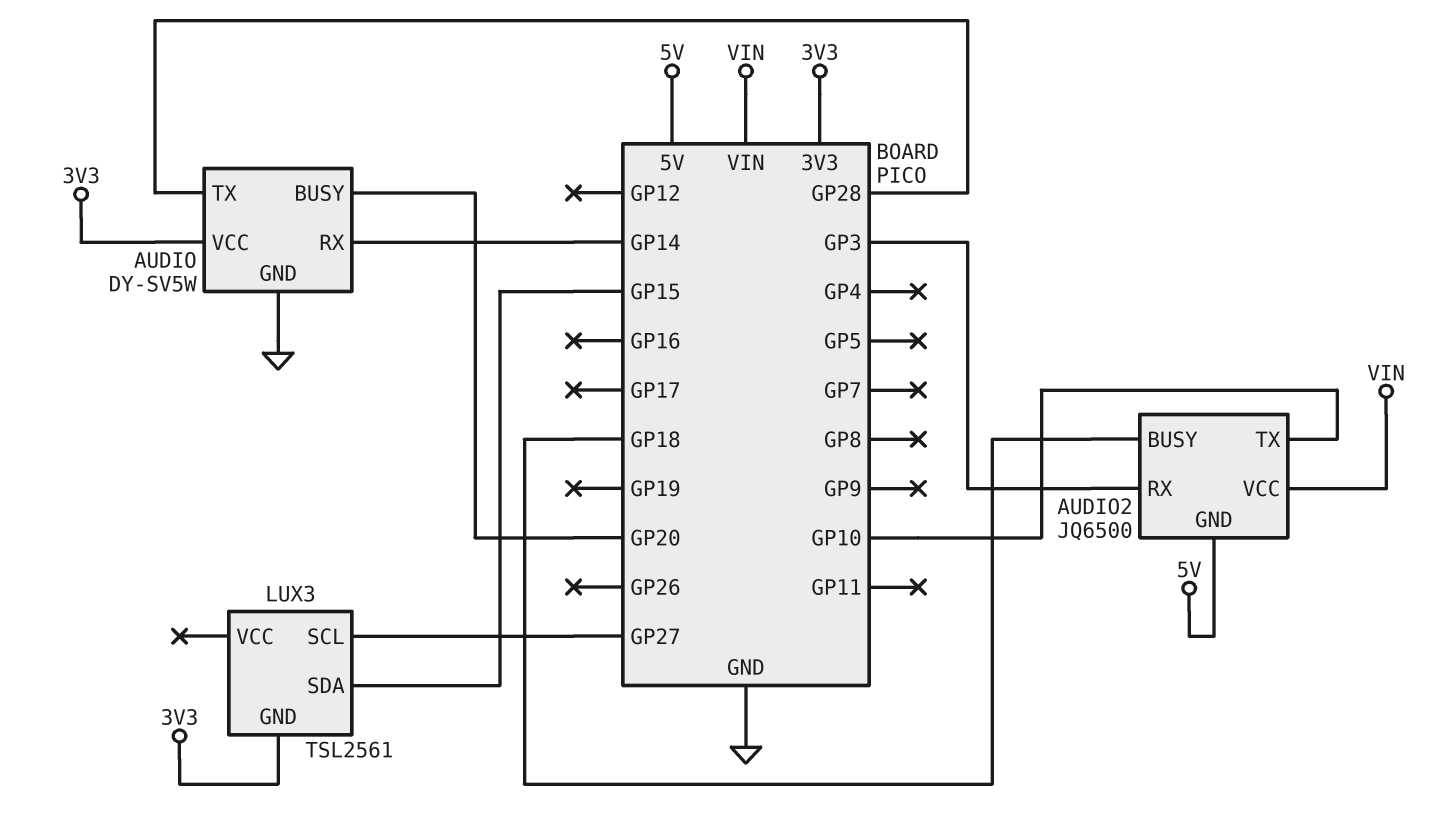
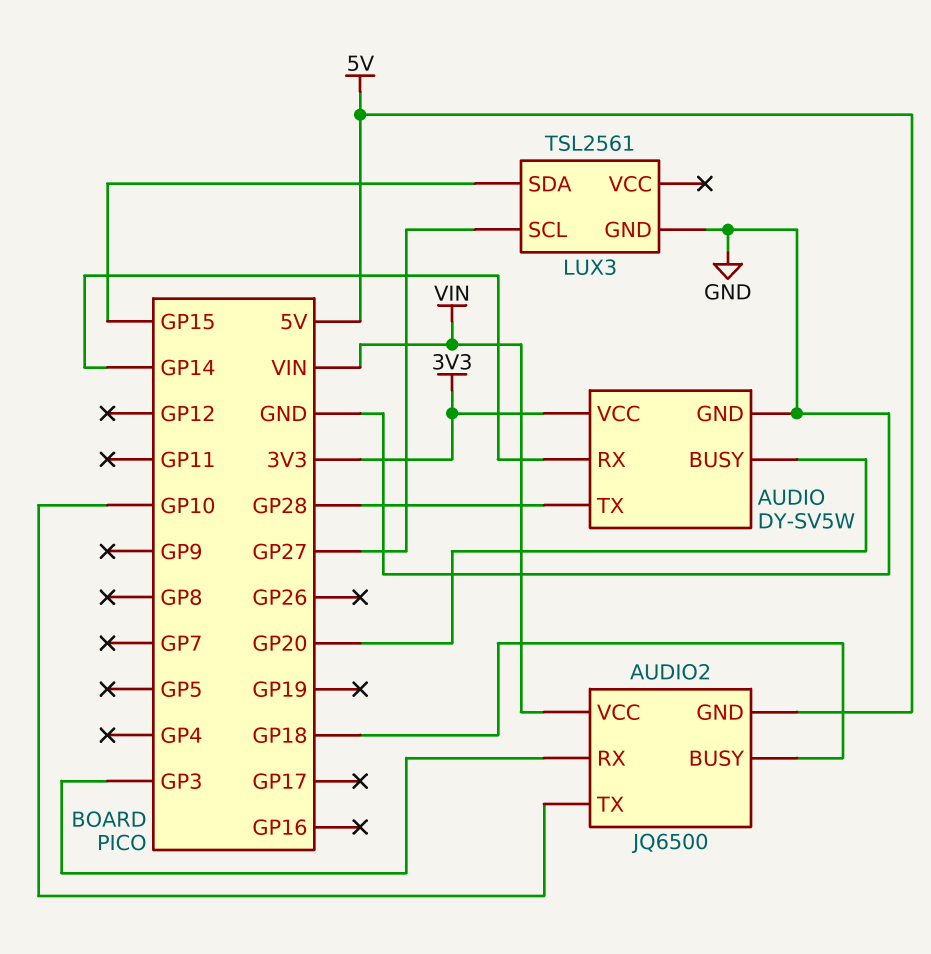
LUX3 pin GND: 3V3 -> GND

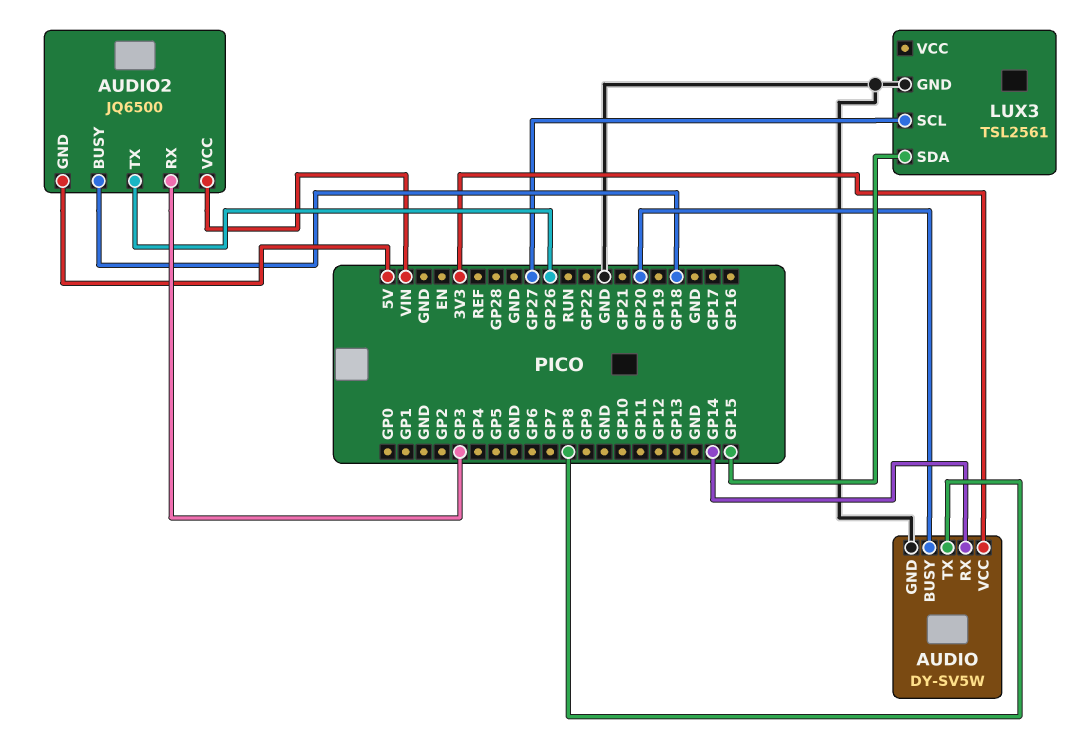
AUDIO pin TX: GP28 -> GP8
AUDIO2 pin TX: GP10 -> GP26

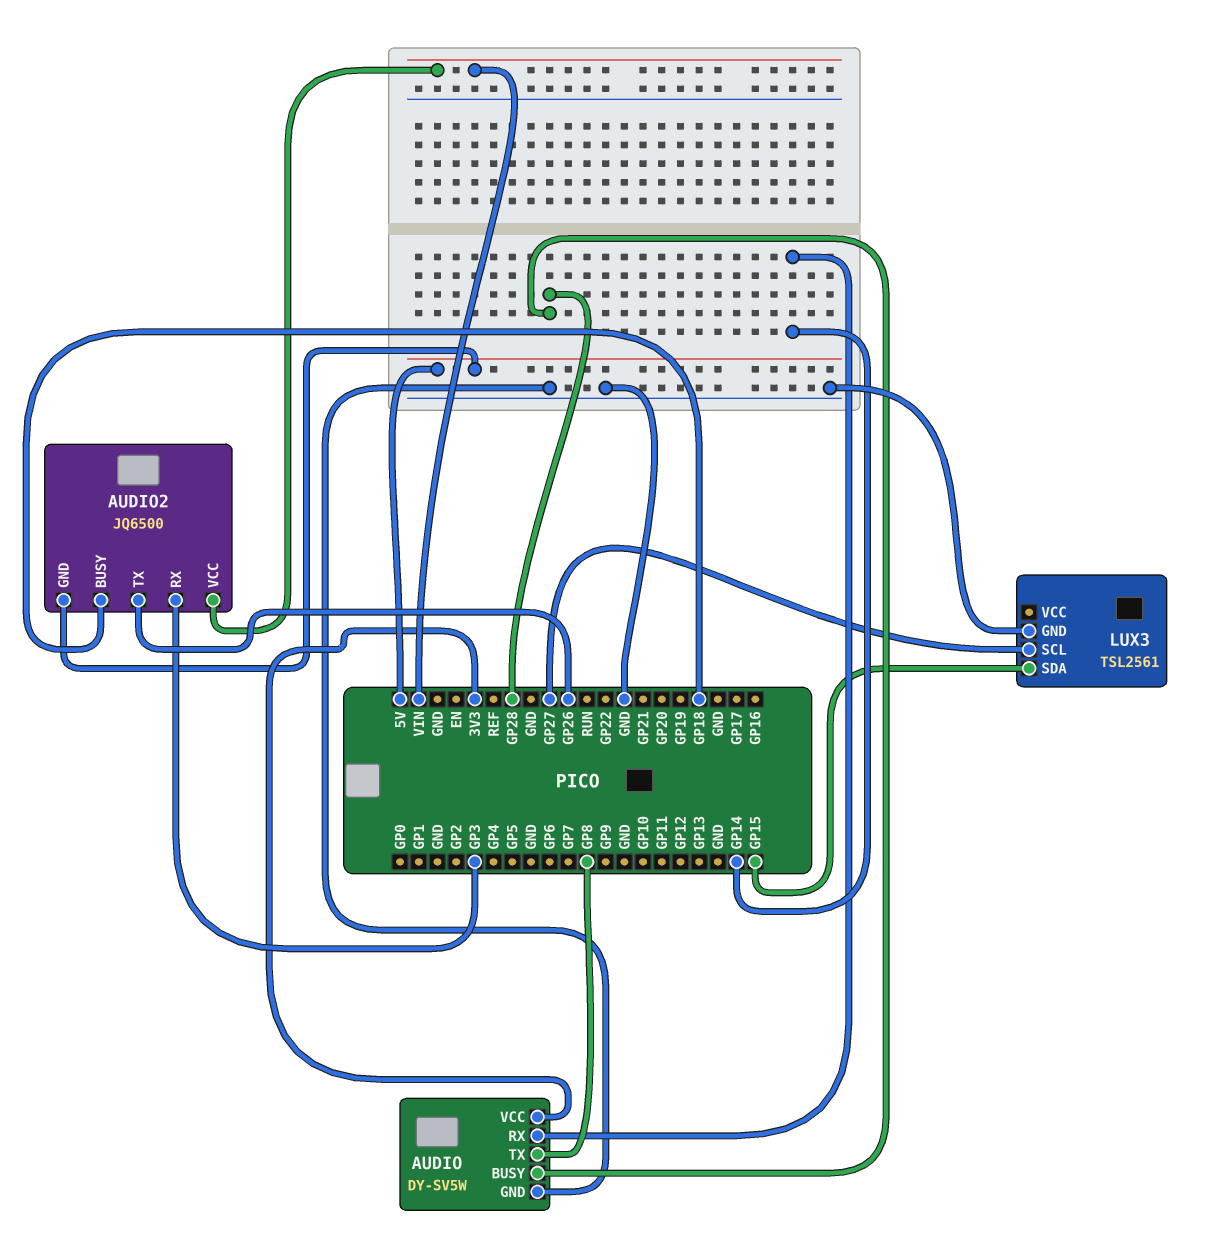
AUDIO pin BUSY: GP20 -> GP28

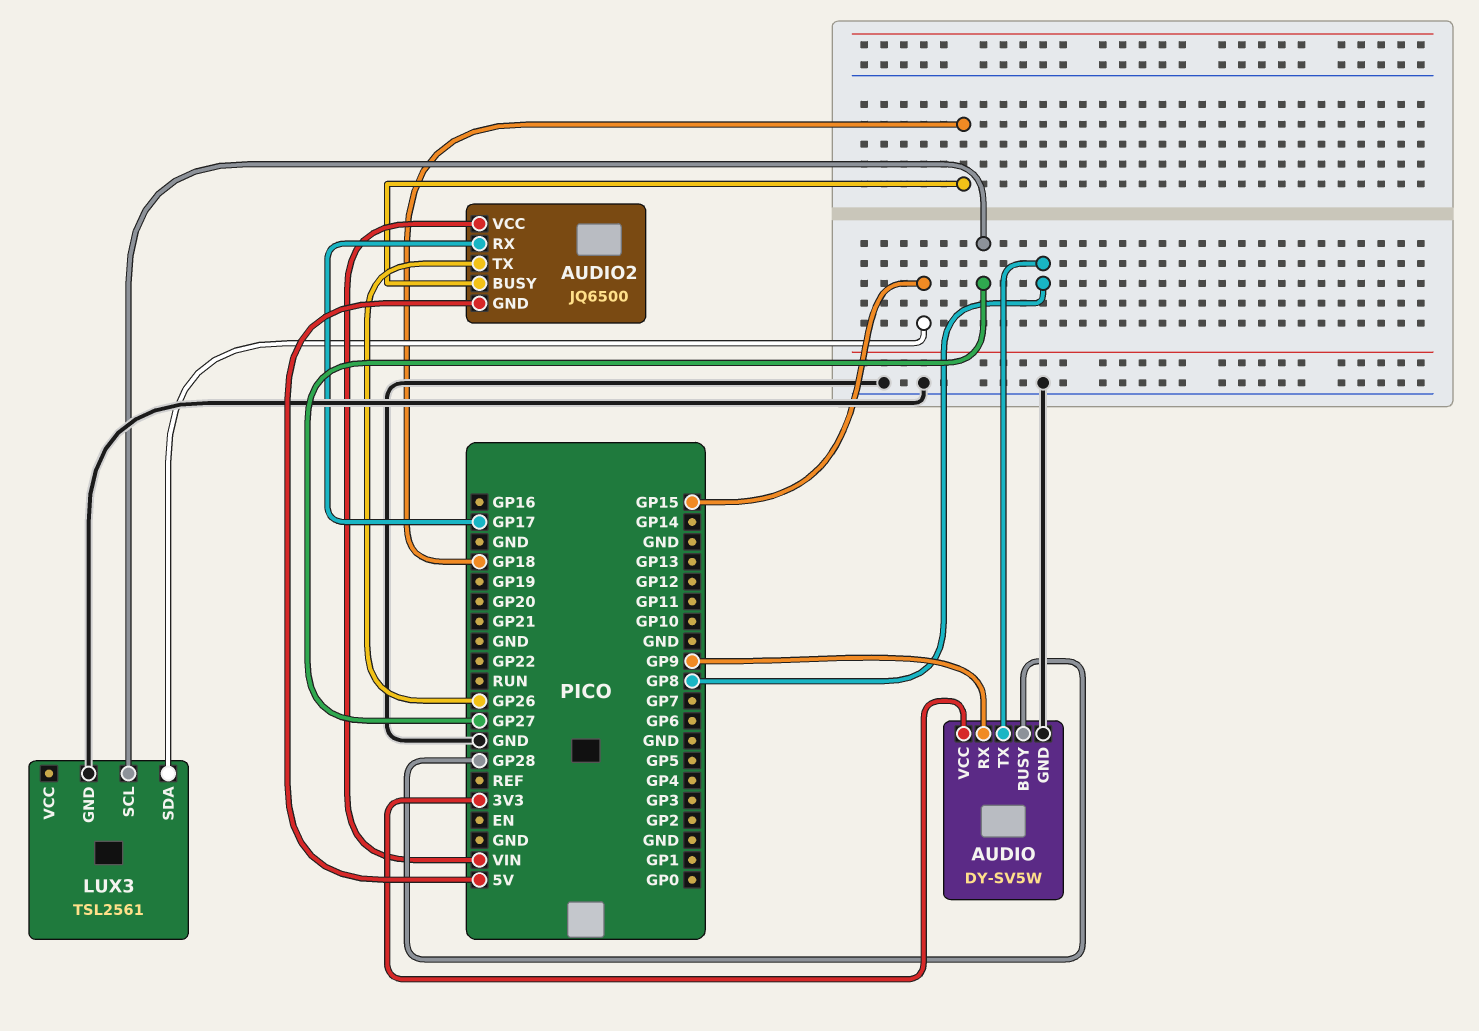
AUDIO pin RX: GP14 -> GP9
AUDIO2 pin RX: GP3 -> GP17

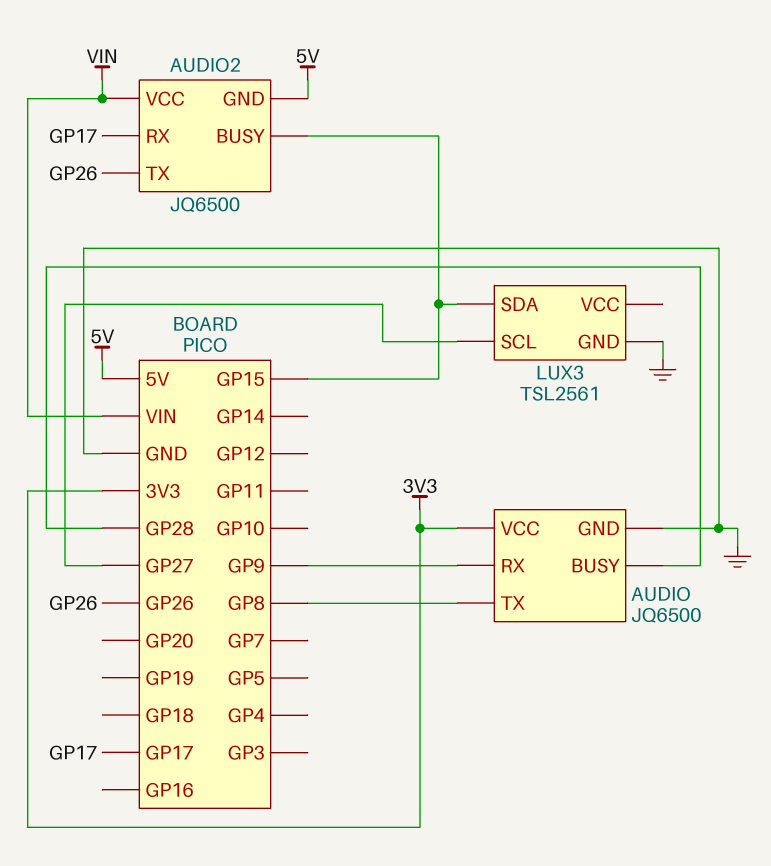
AUDIO: DY-SV5W -> JQ6500
AUDIO2 pin BUSY: GP18 -> GP15

